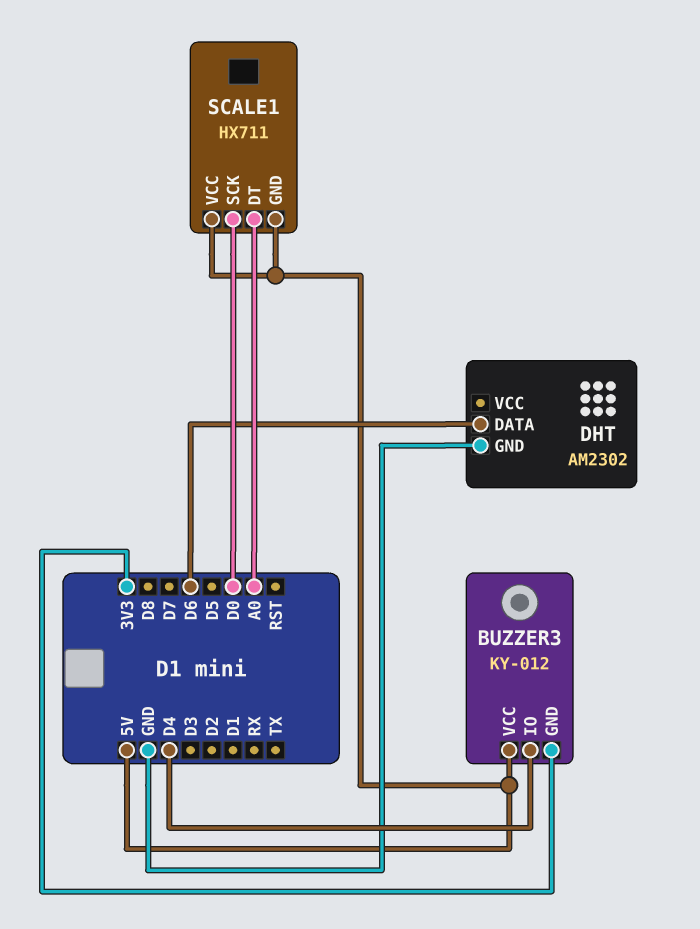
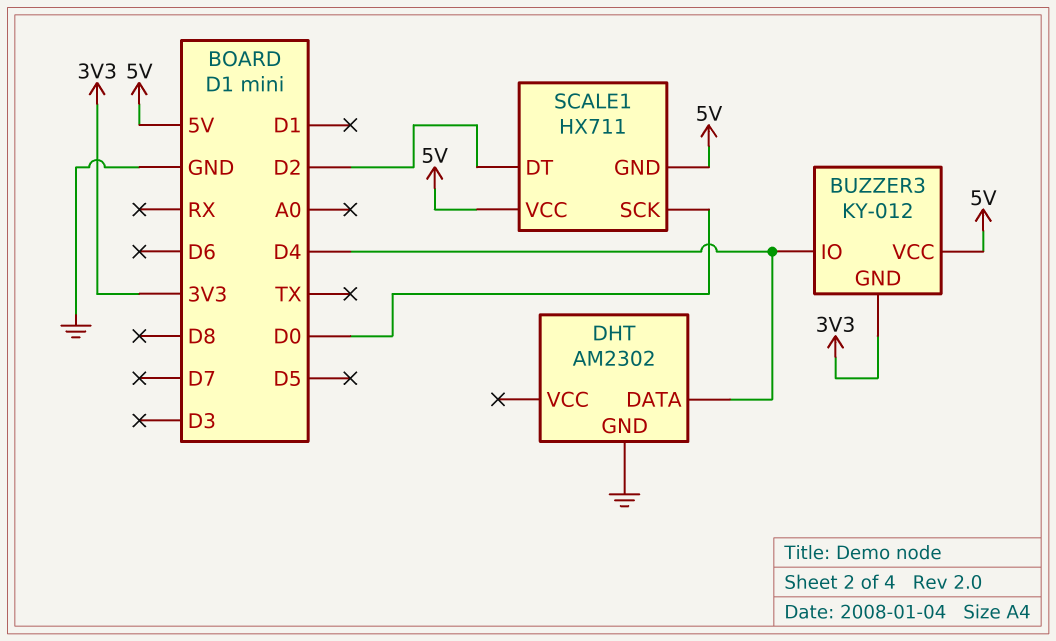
DHT pin DATA: D6 -> D4
SCALE1 pin DT: A0 -> D2

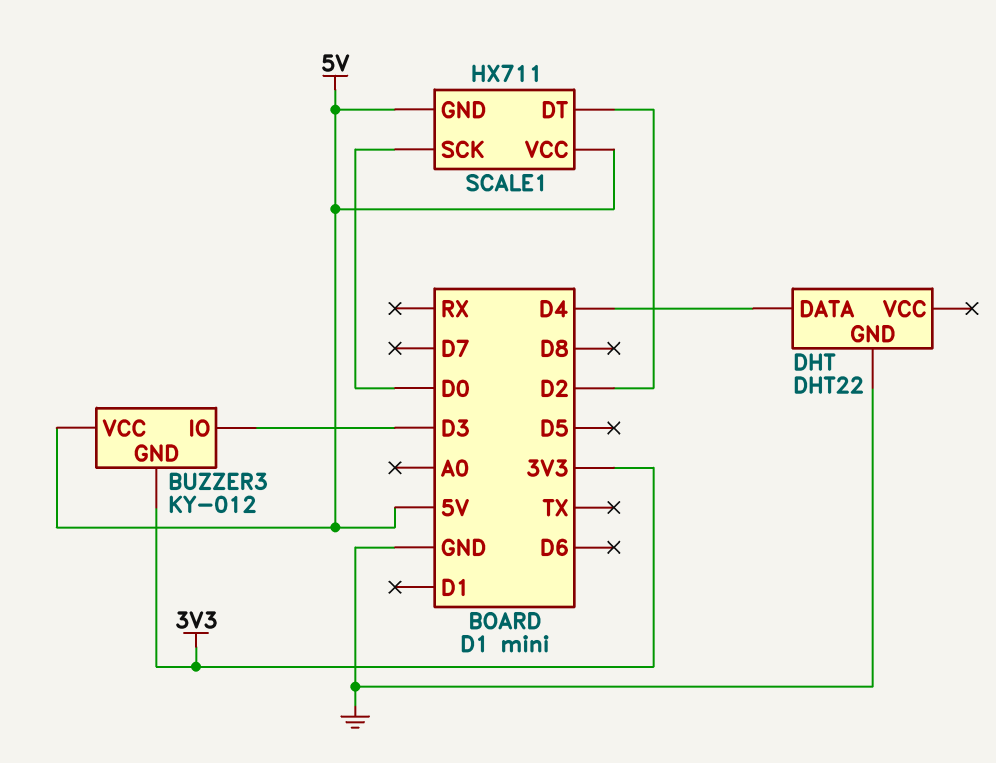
BUZZER3 pin IO: D4 -> D3
DHT: AM2302 -> DHT22

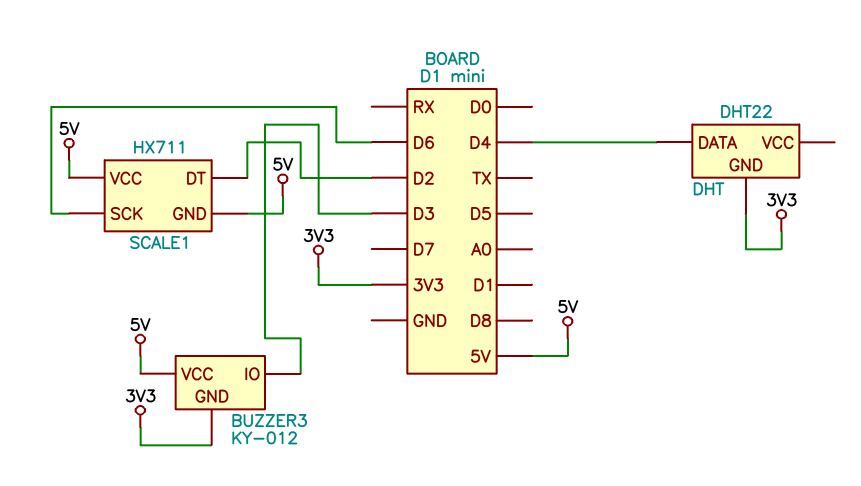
DHT pin GND: GND -> 3V3
SCALE1 pin SCK: D0 -> D6

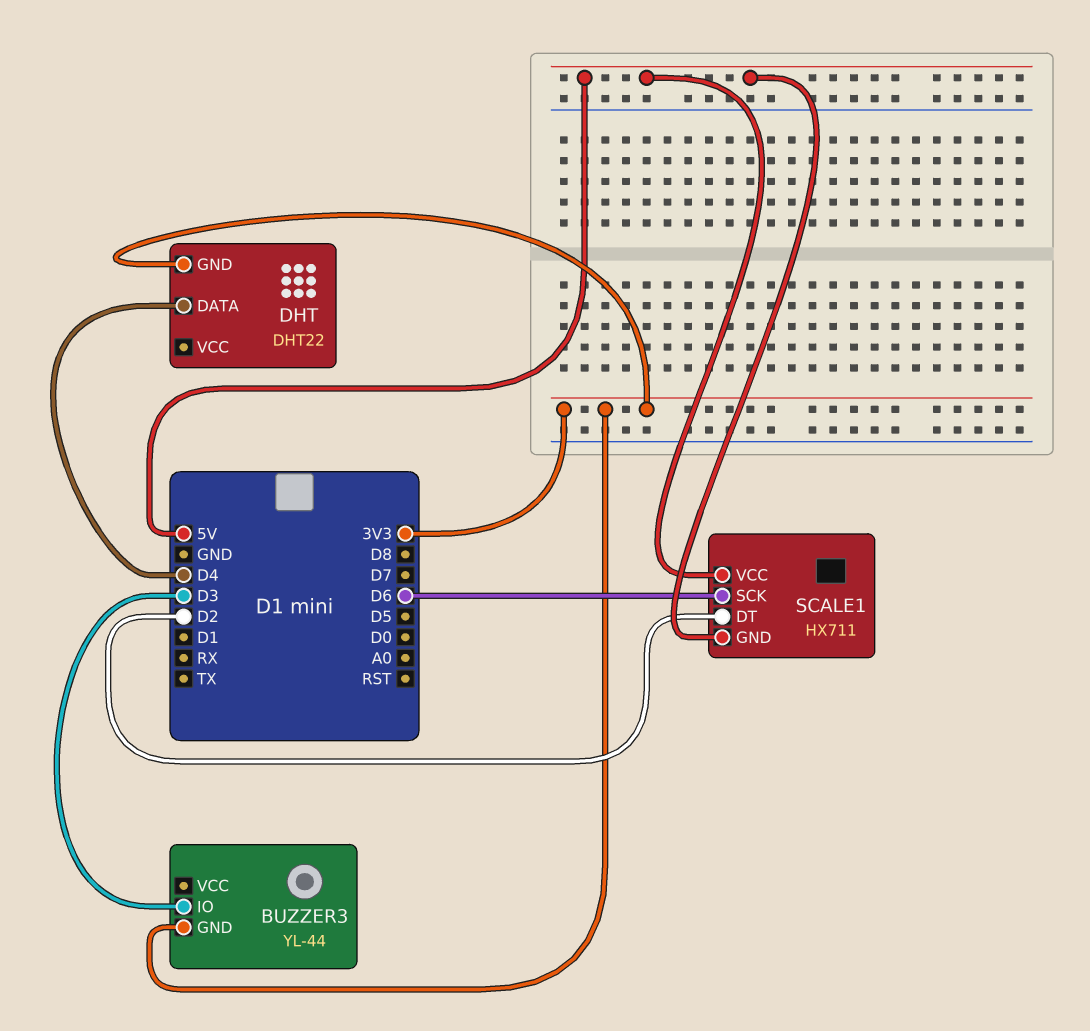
BUZZER3: KY-012 -> YL-44
BUZZER3 pin VCC: 5V -> none

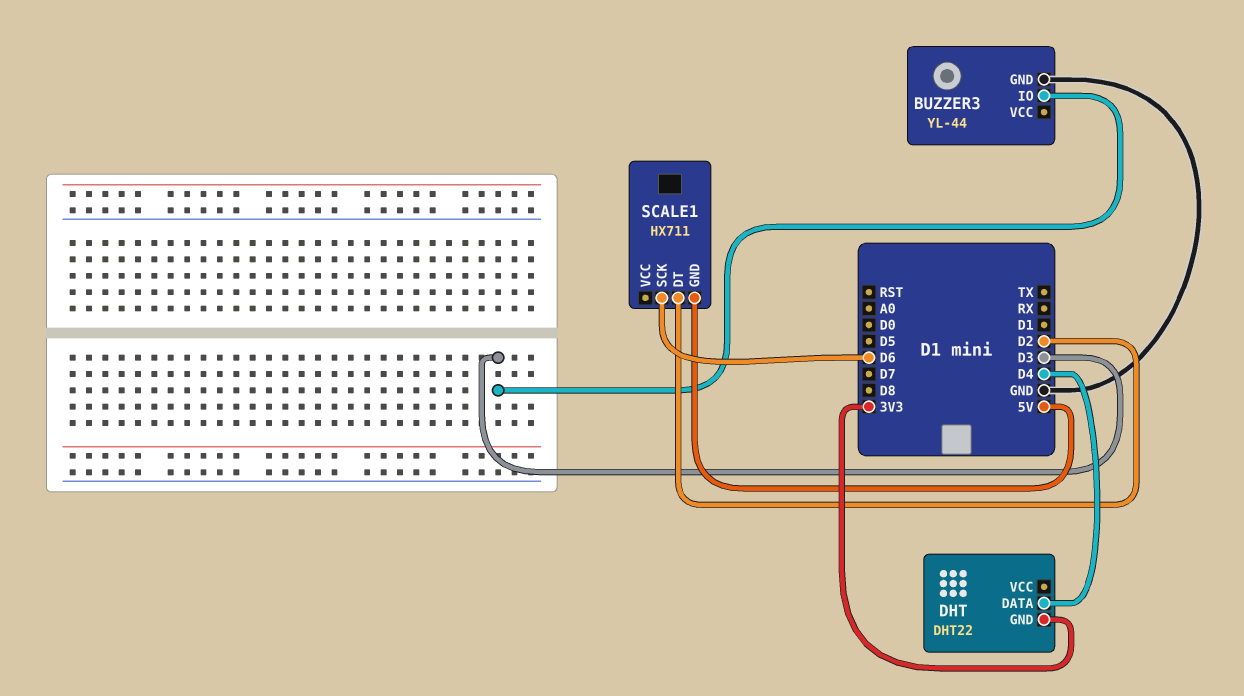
BUZZER3 pin GND: 3V3 -> GND
SCALE1 pin VCC: 5V -> none

